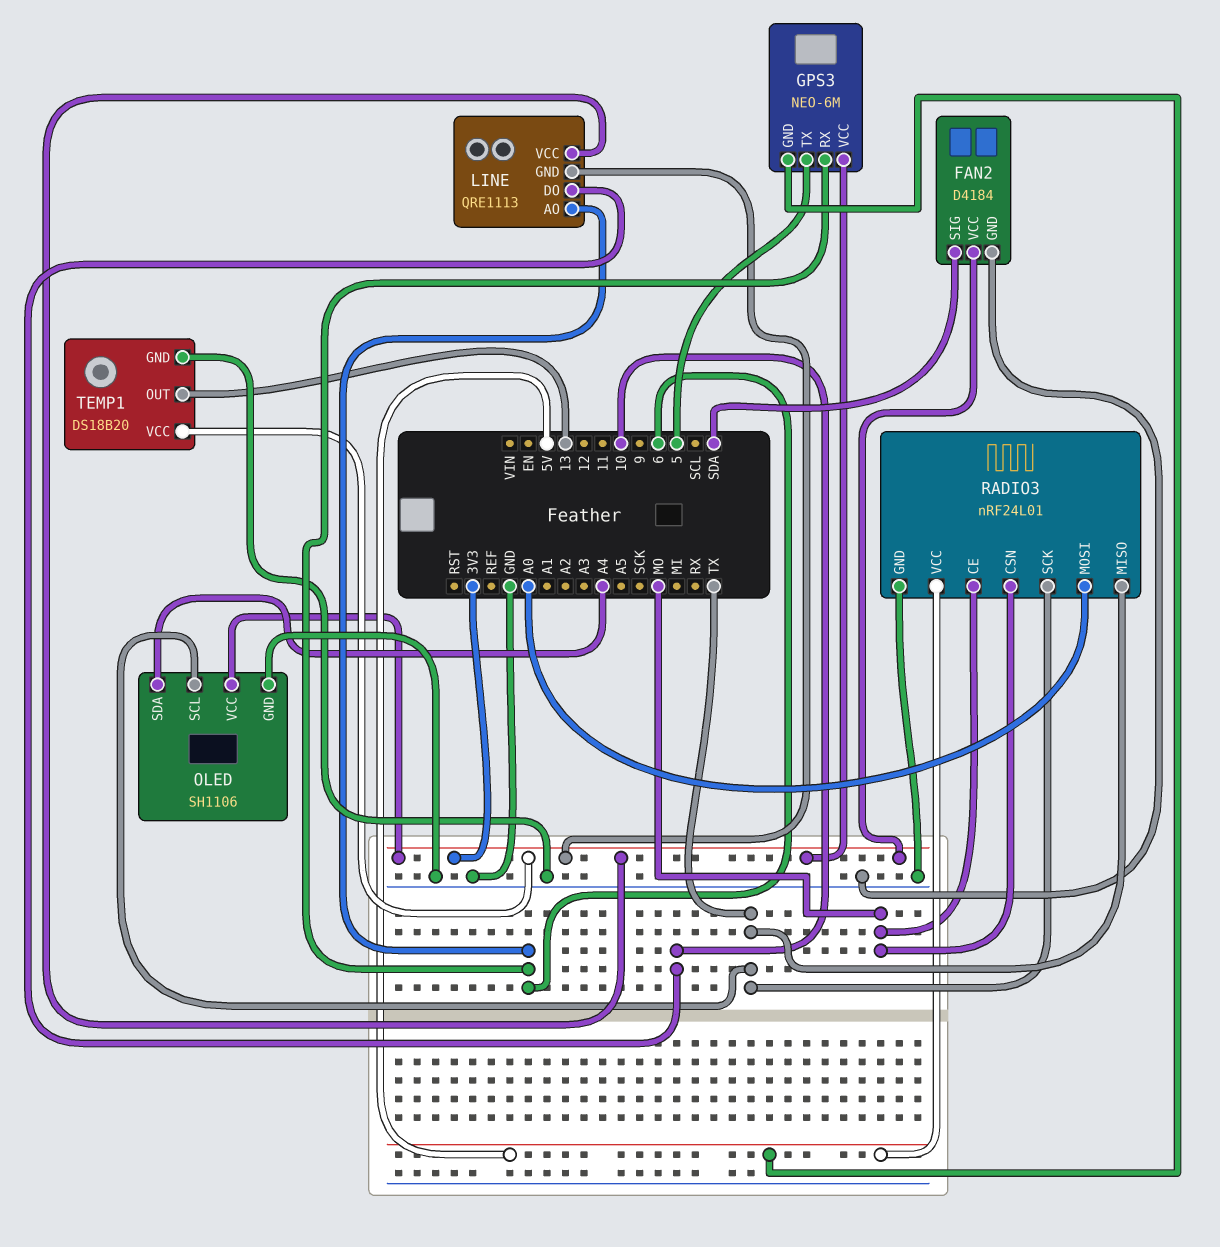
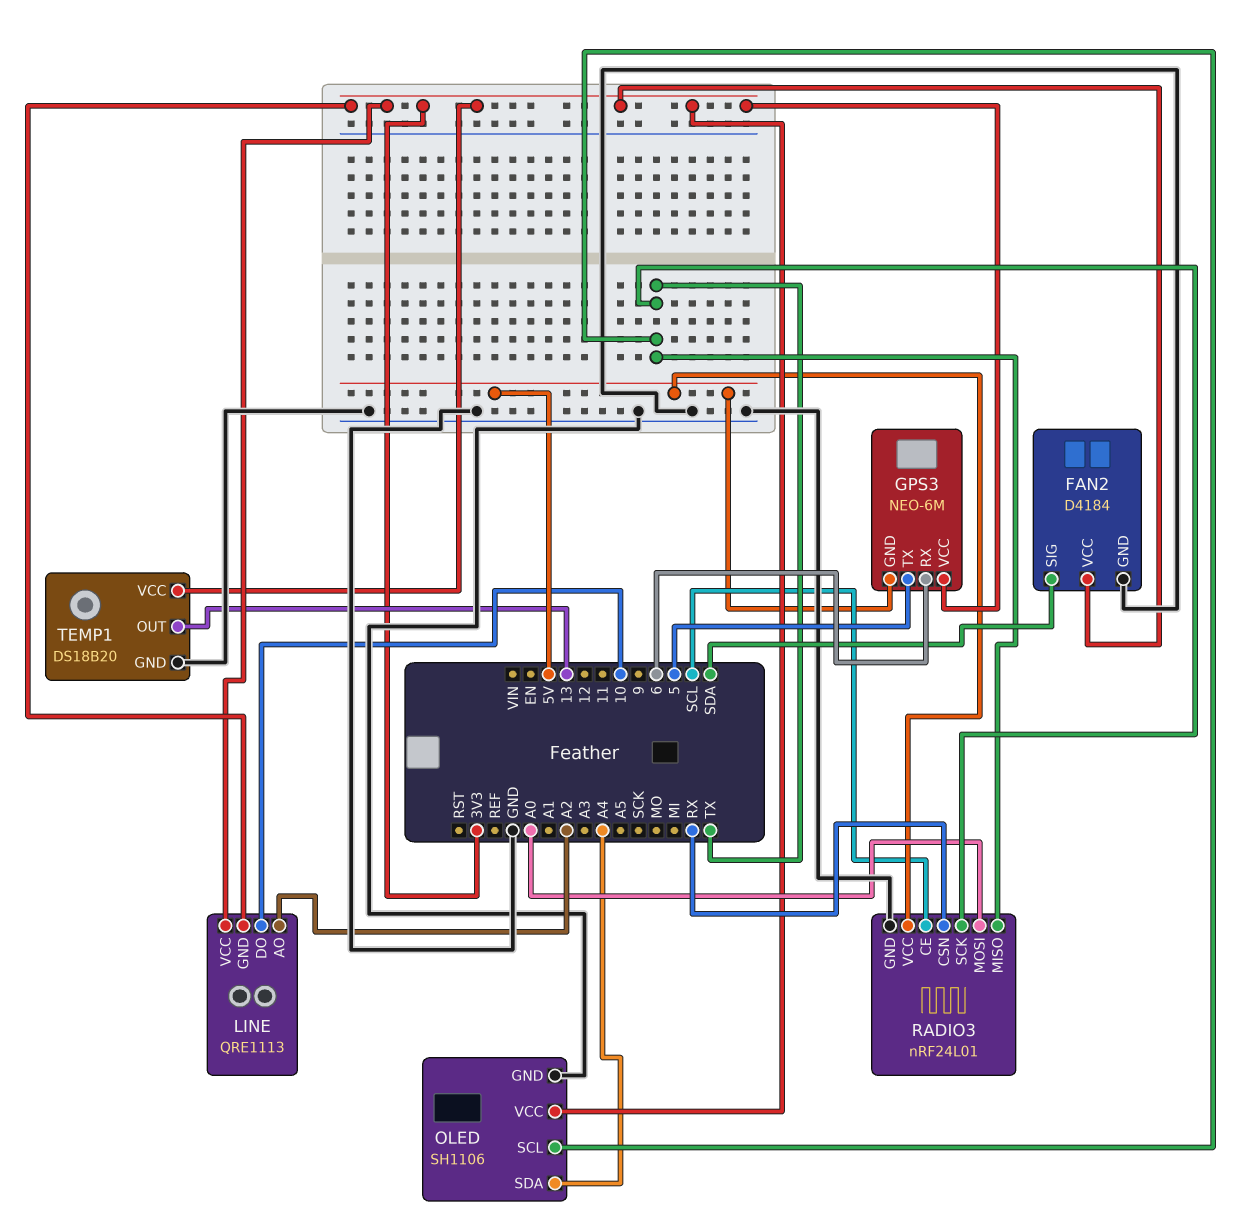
LINE pin AO: 6 -> A2
RADIO3 pin CE: MO -> SCL
RADIO3 pin CSN: MO -> RX

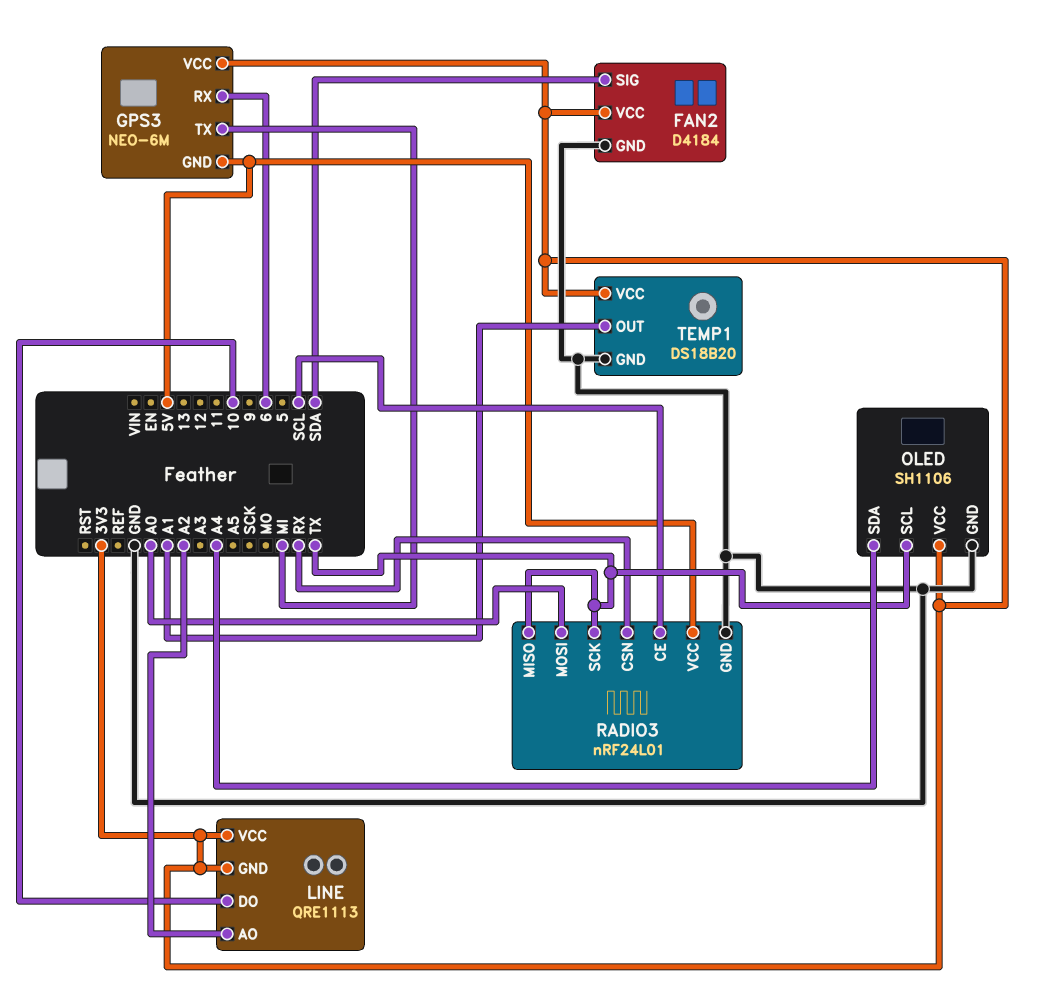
GPS3 pin TX: 5 -> MI
TEMP1 pin OUT: 13 -> A1

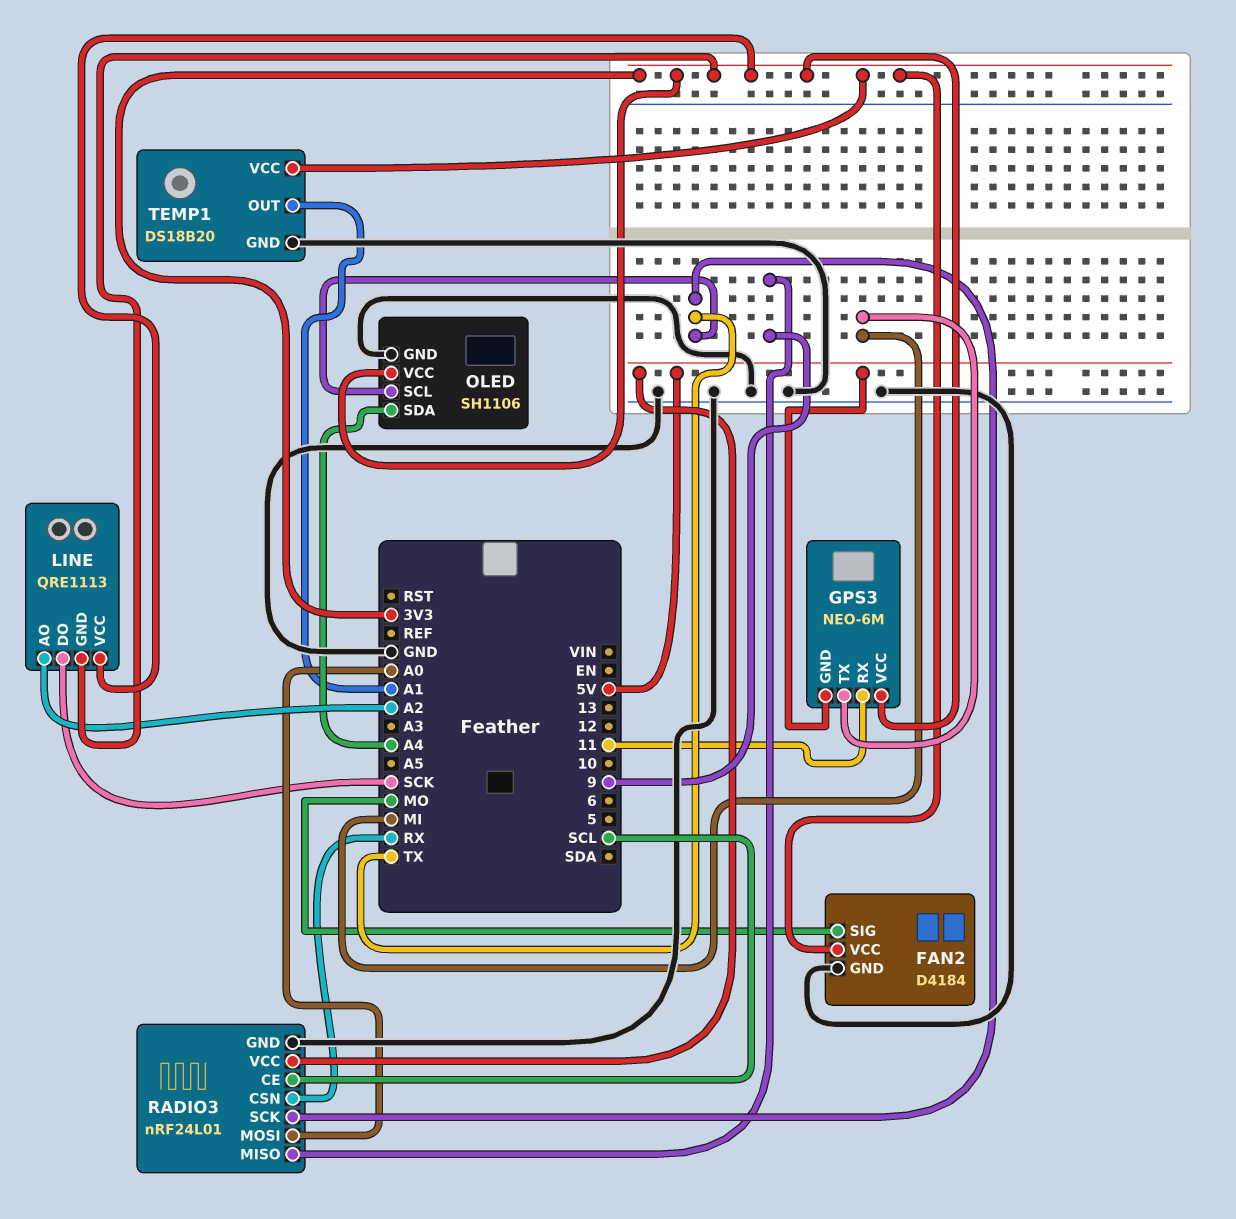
FAN2 pin SIG: SDA -> MO
GPS3 pin RX: 6 -> 11
LINE pin DO: 10 -> SCK
RADIO3 pin MISO: TX -> 9

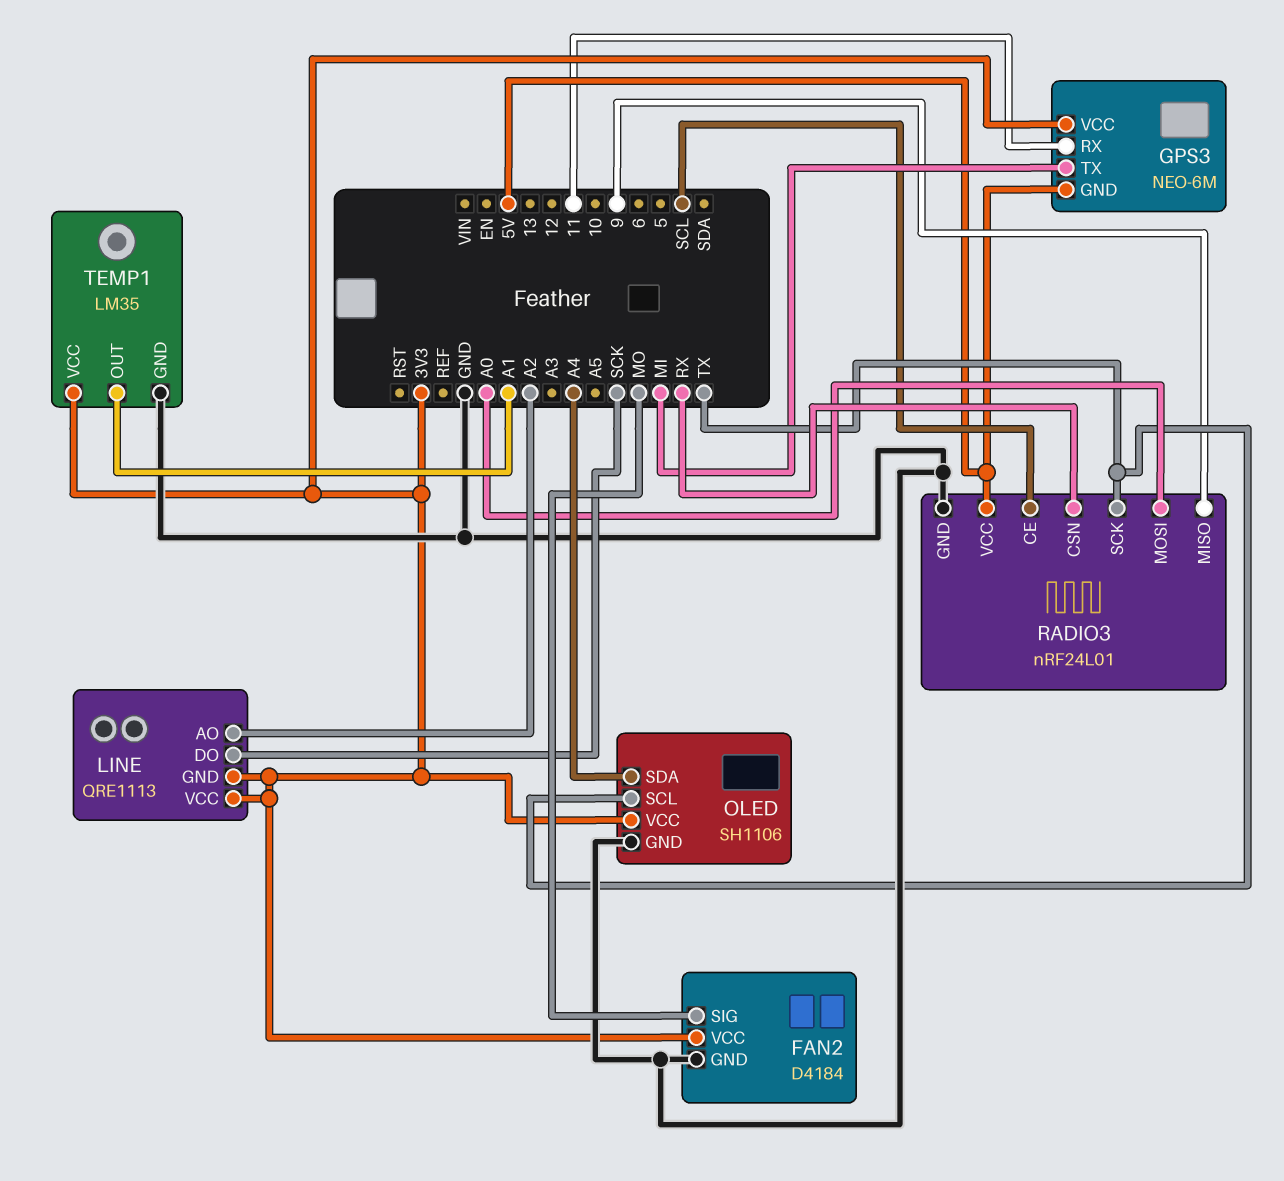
TEMP1: DS18B20 -> LM35

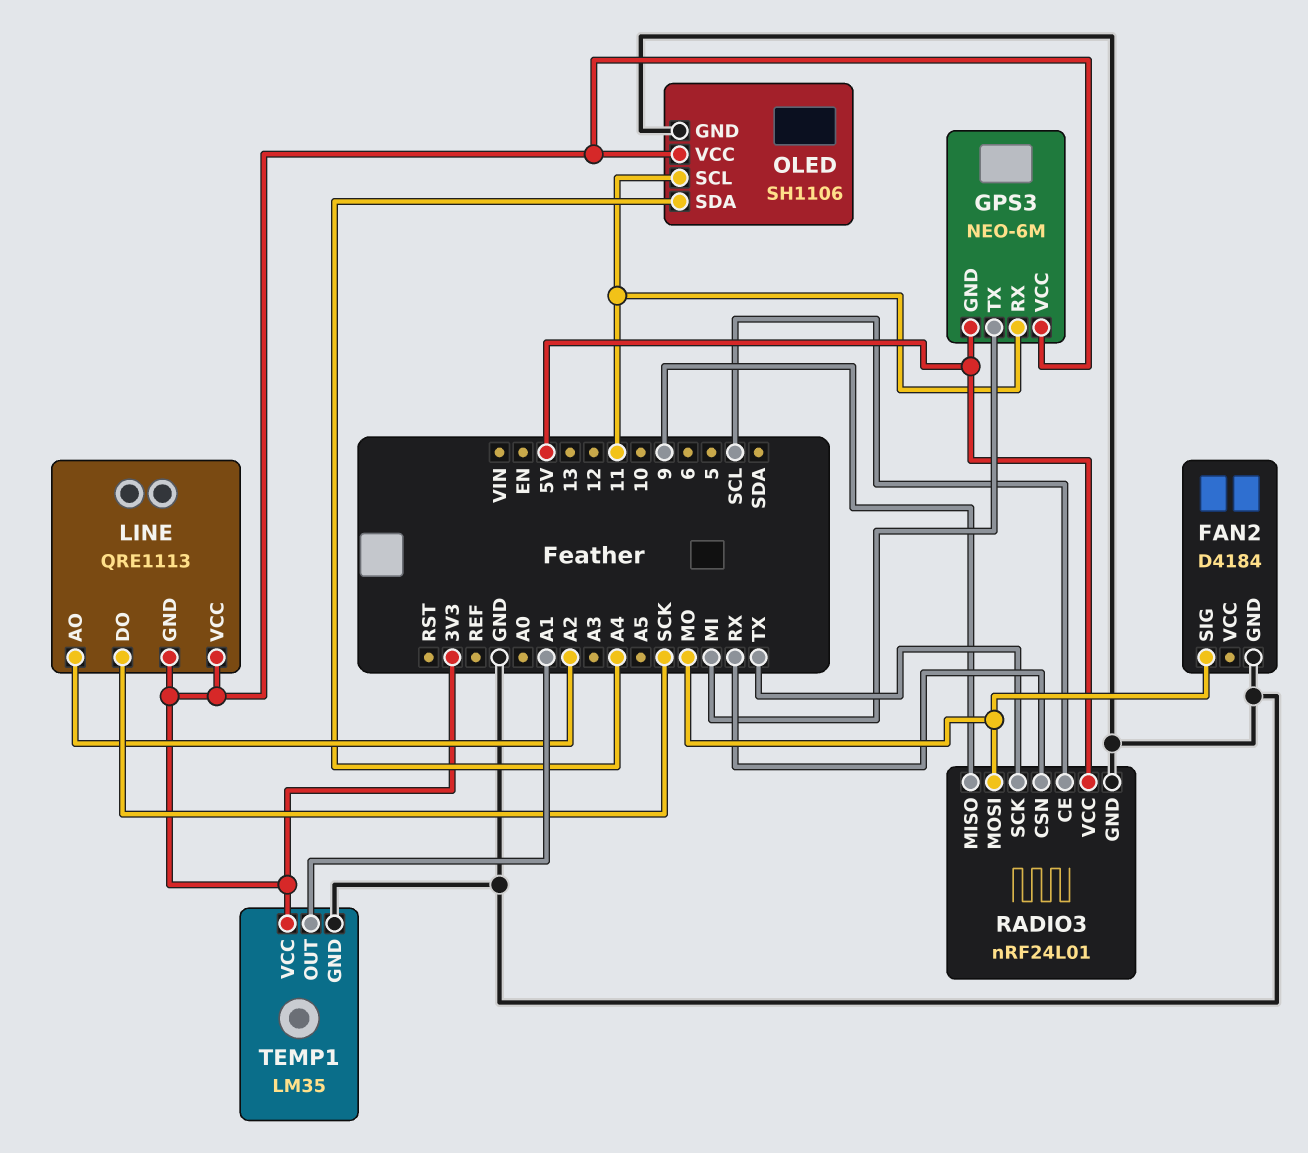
FAN2 pin VCC: 3V3 -> none
OLED pin SCL: TX -> 11
RADIO3 pin MOSI: A0 -> MO

